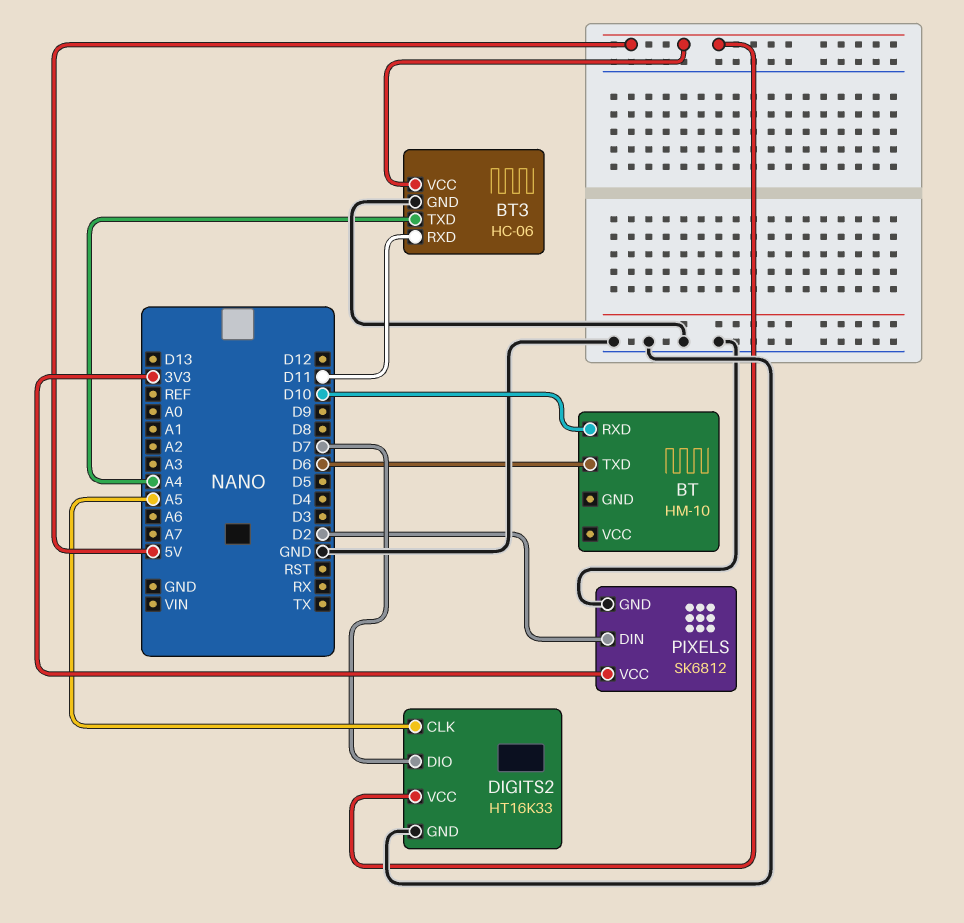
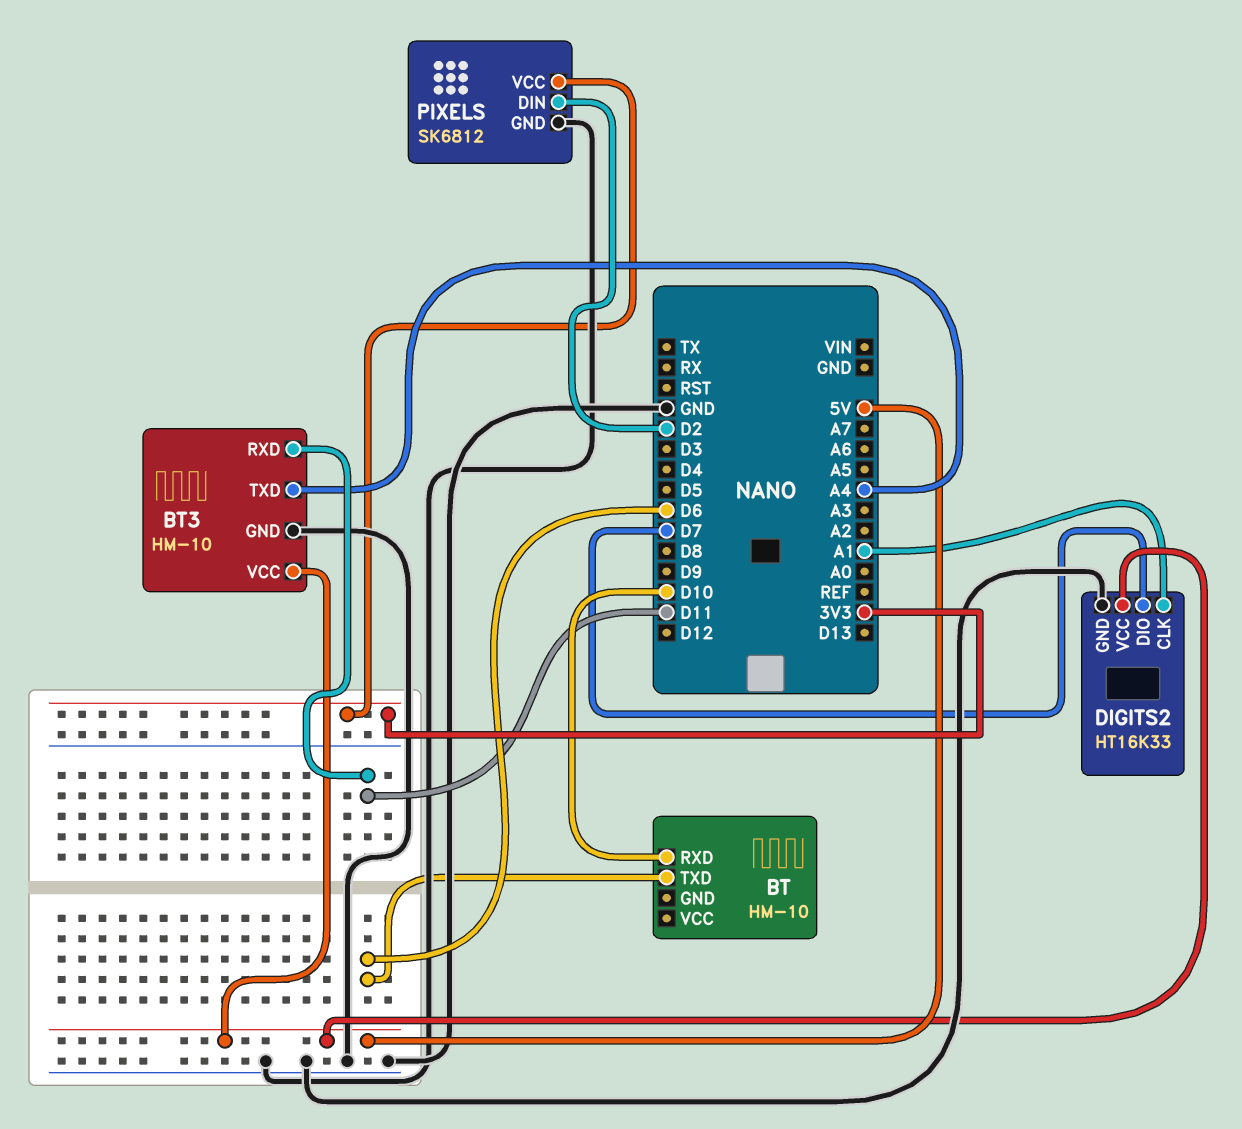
BT3: HC-06 -> HM-10
DIGITS2 pin CLK: A5 -> A1

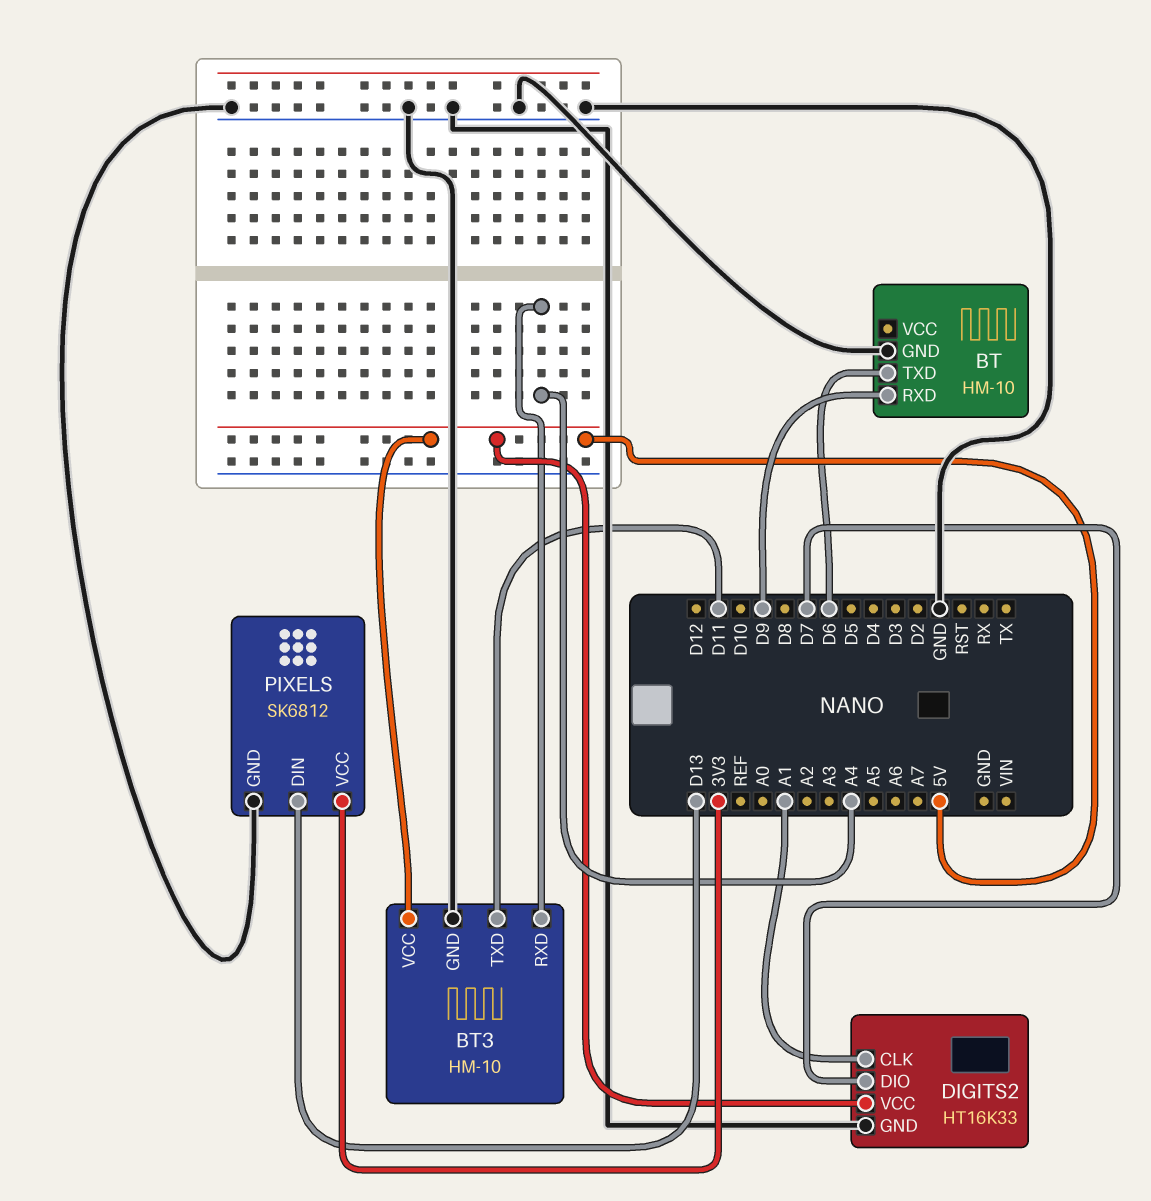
BT pin GND: none -> GND
BT pin RXD: D10 -> D9
BT3 pin RXD: D11 -> A4
BT3 pin TXD: A4 -> D11
PIXELS pin DIN: D2 -> D13

